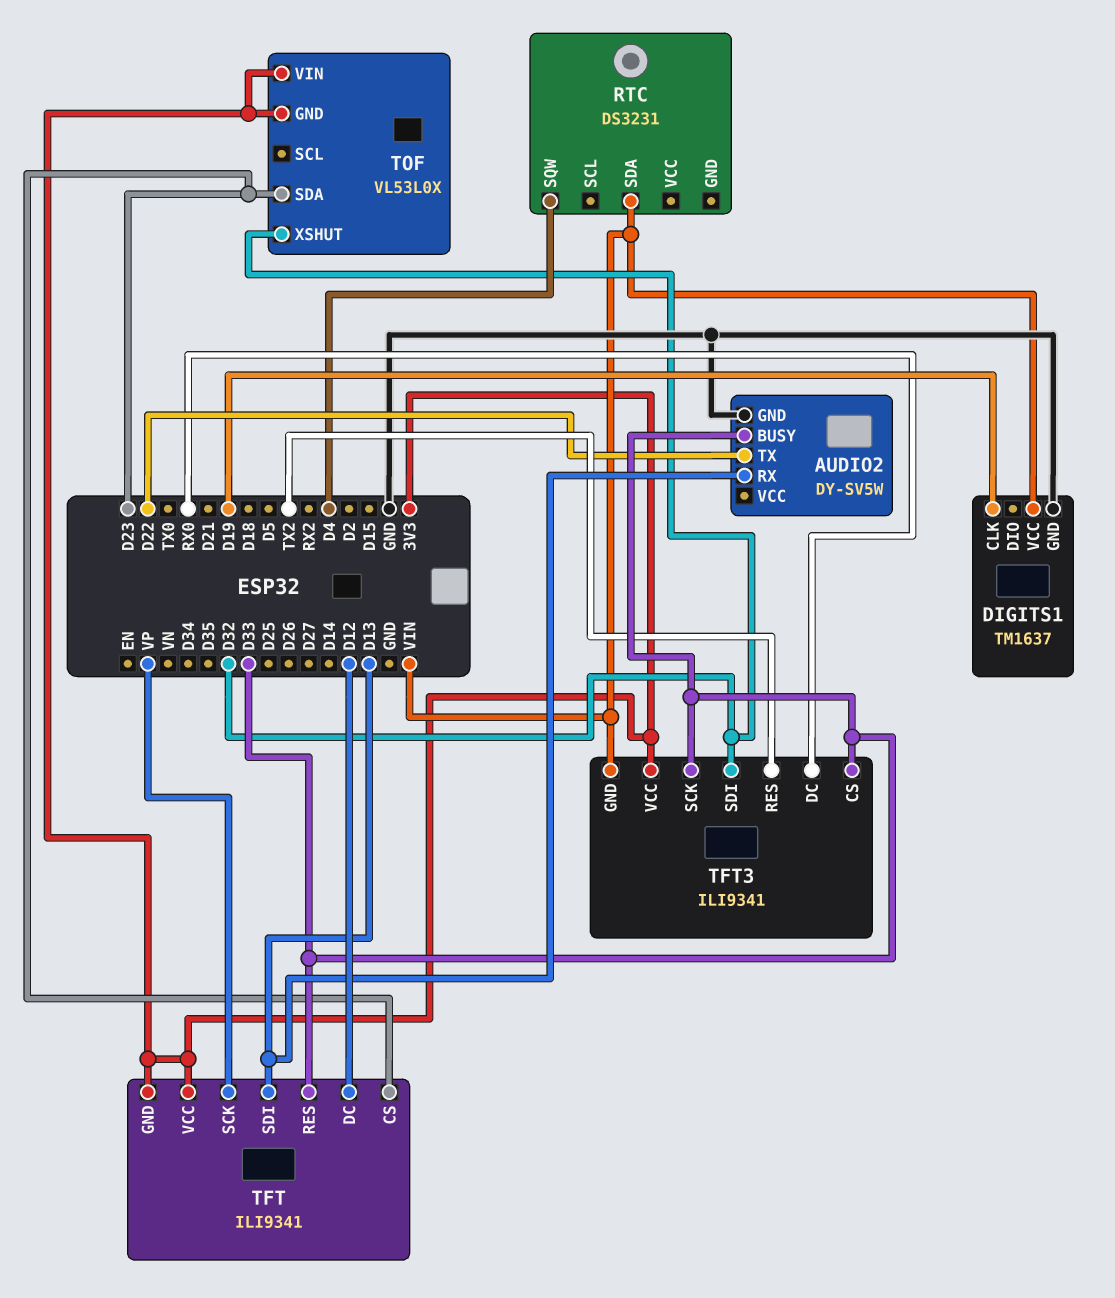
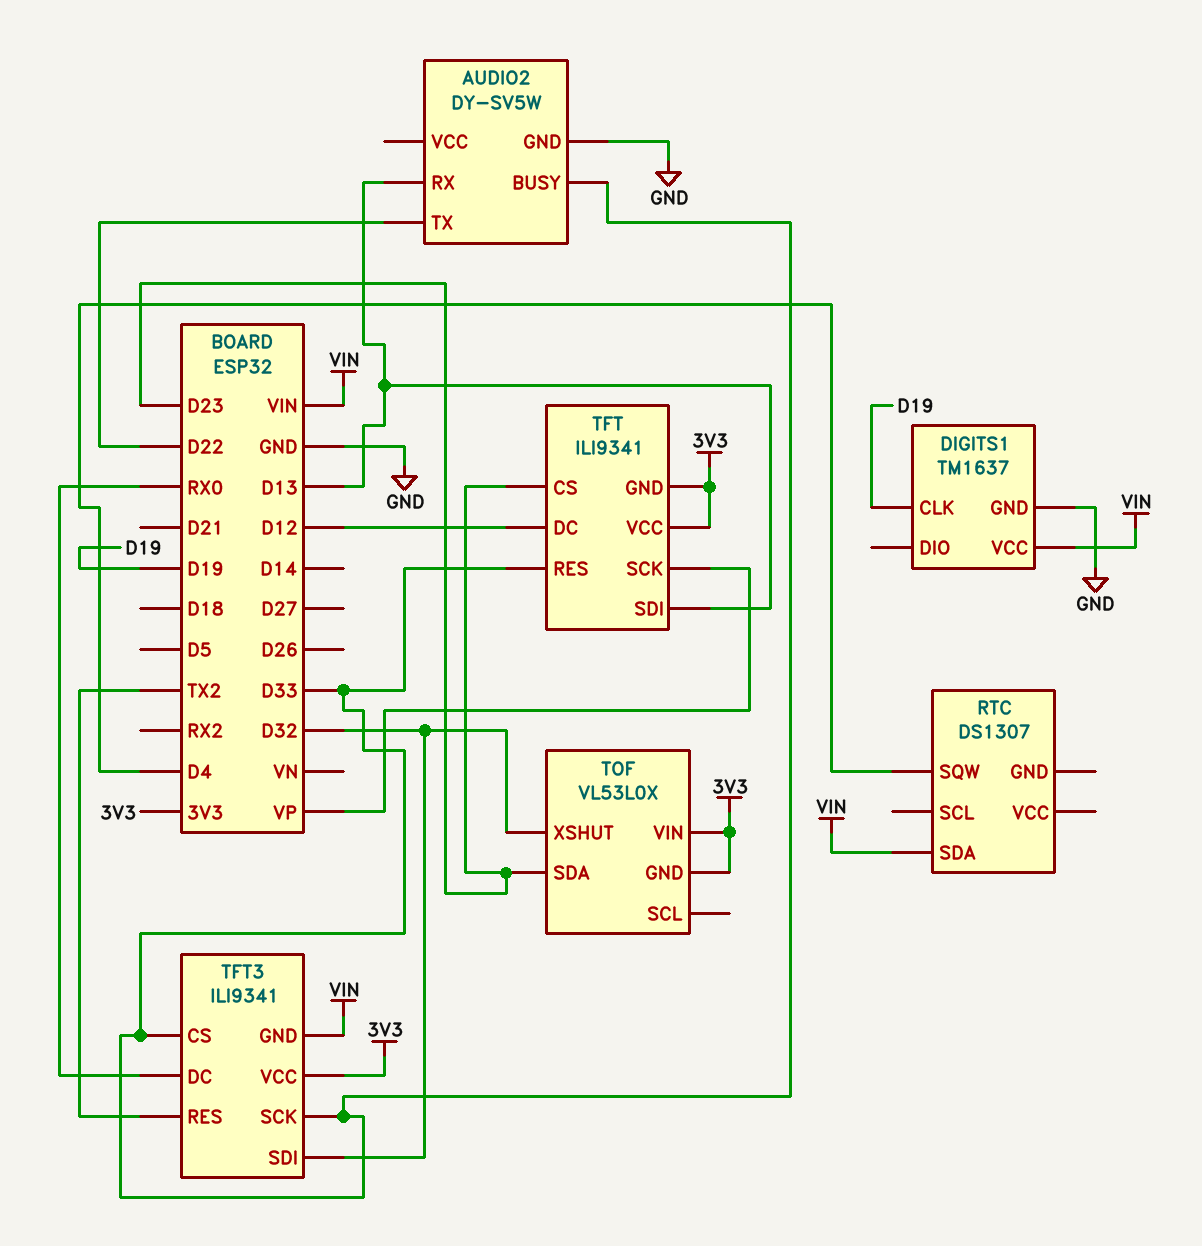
RTC: DS3231 -> DS1307

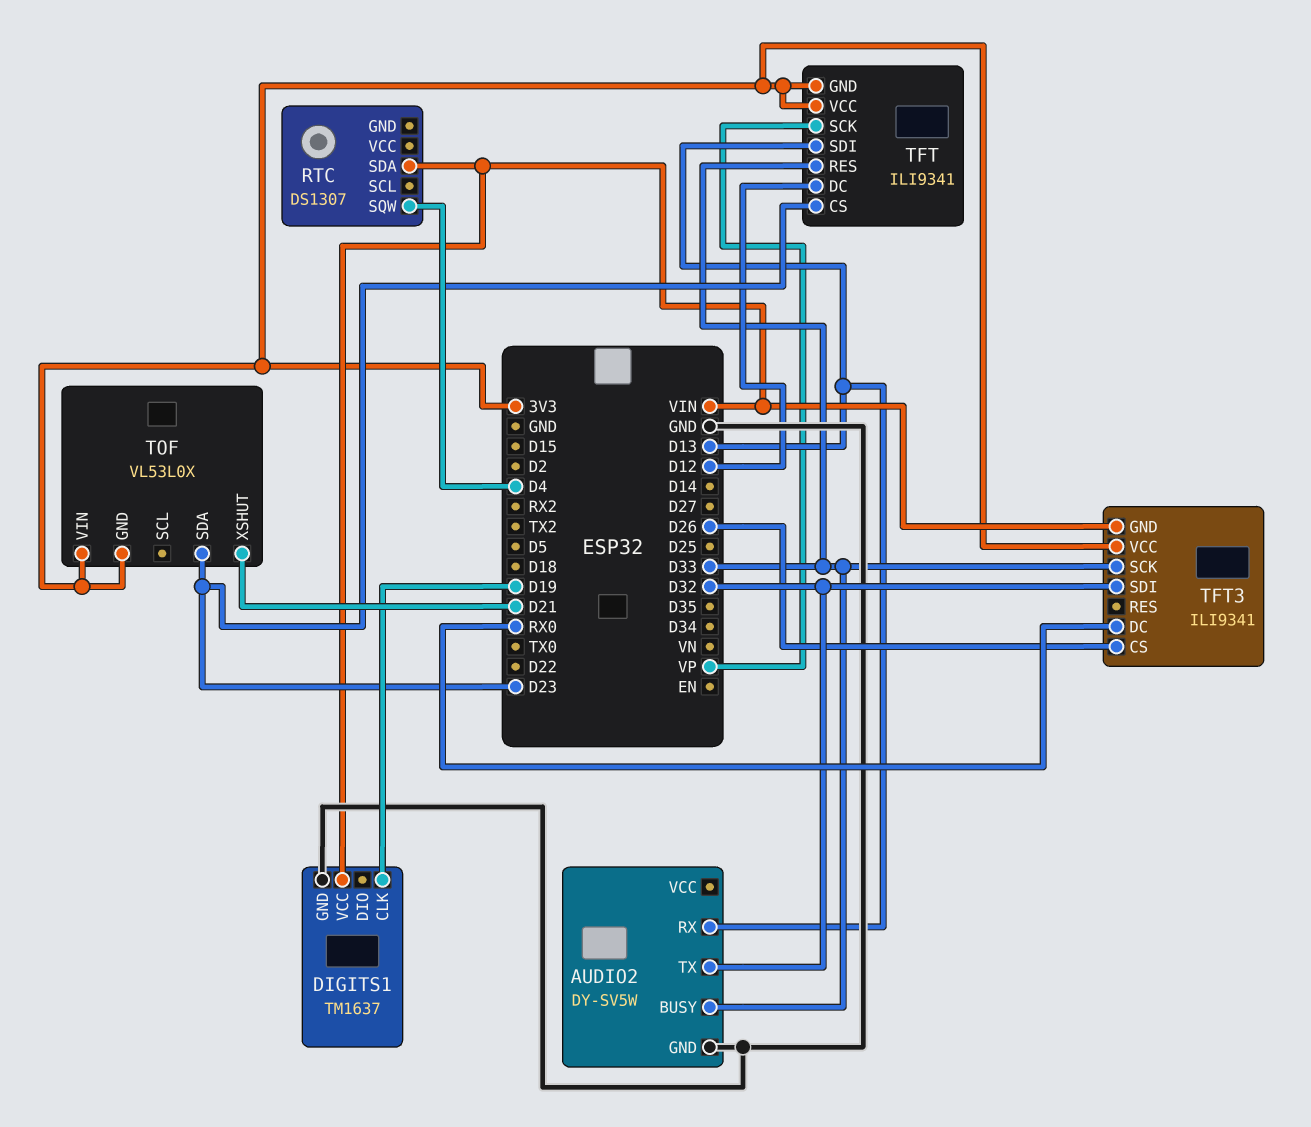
AUDIO2 pin TX: D22 -> D32
TFT3 pin CS: D33 -> D26
TFT3 pin RES: TX2 -> none
TOF pin XSHUT: D32 -> D21

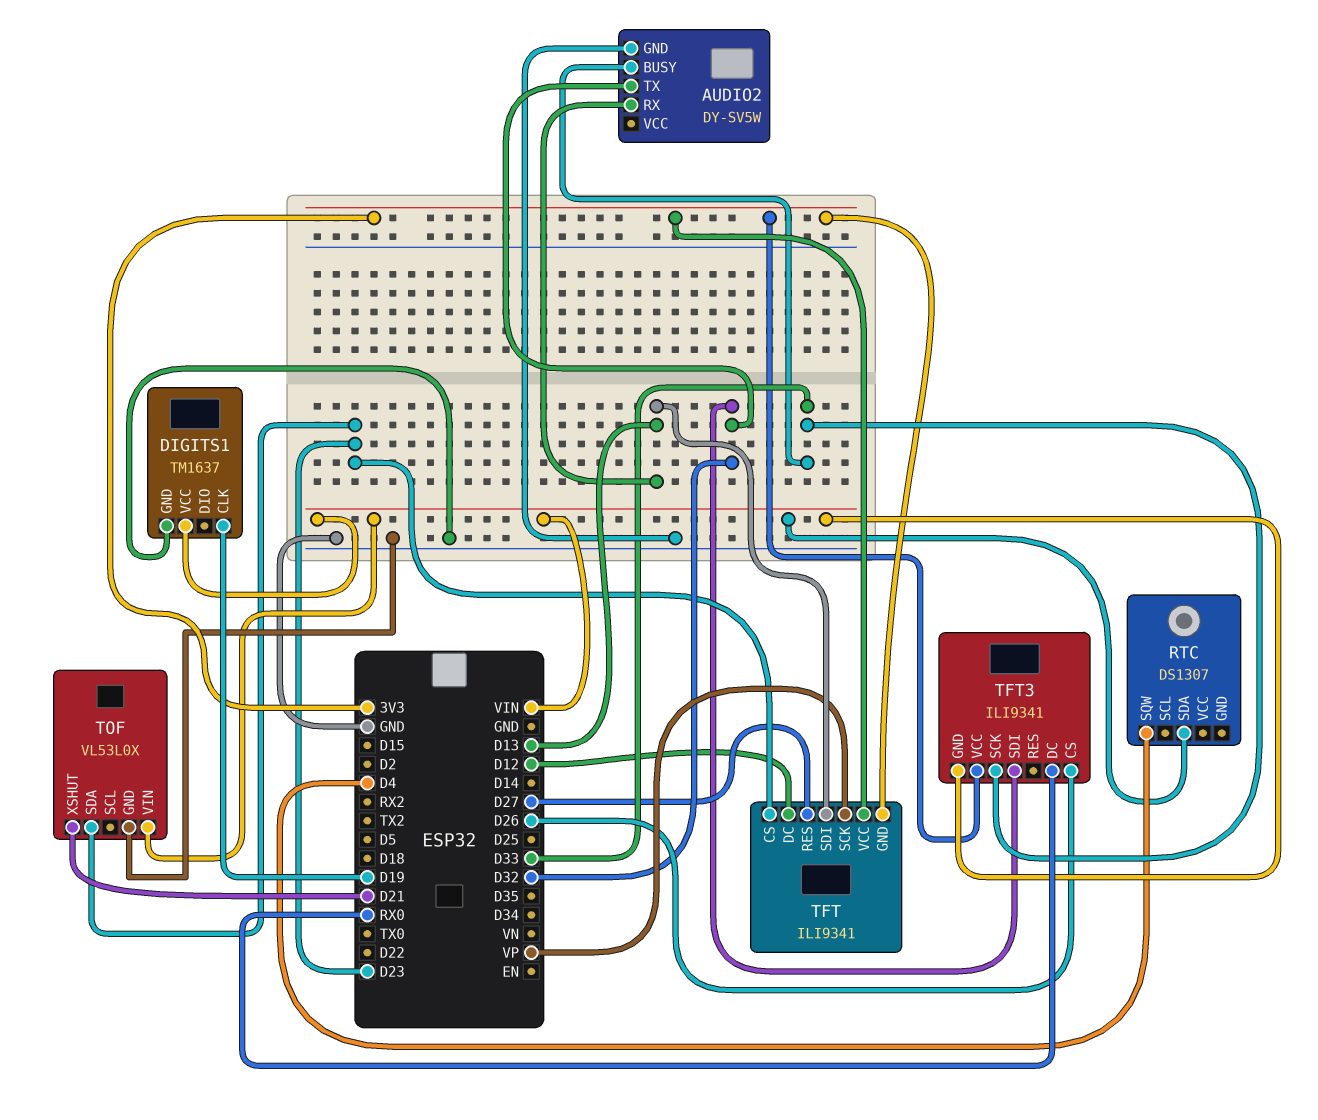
TFT pin RES: D33 -> D27
TOF pin GND: 3V3 -> GND
TOF pin VIN: 3V3 -> VIN

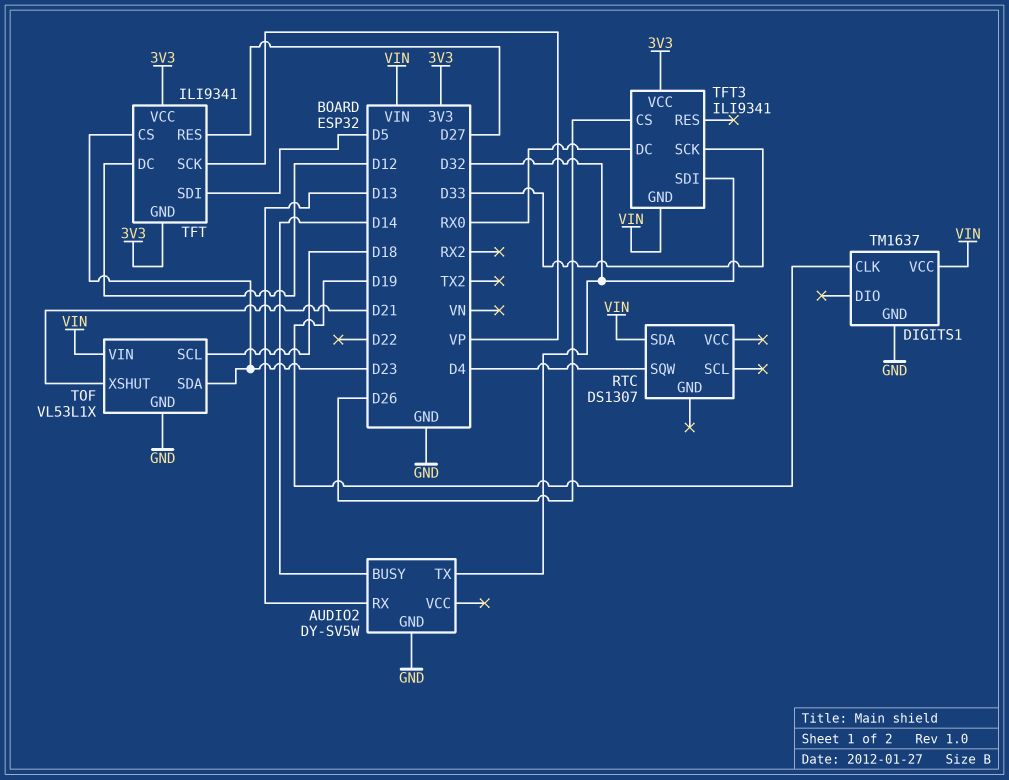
AUDIO2 pin BUSY: D33 -> D14
TFT pin SDI: D13 -> D5
TOF: VL53L0X -> VL53L1X
TOF pin SCL: none -> D18

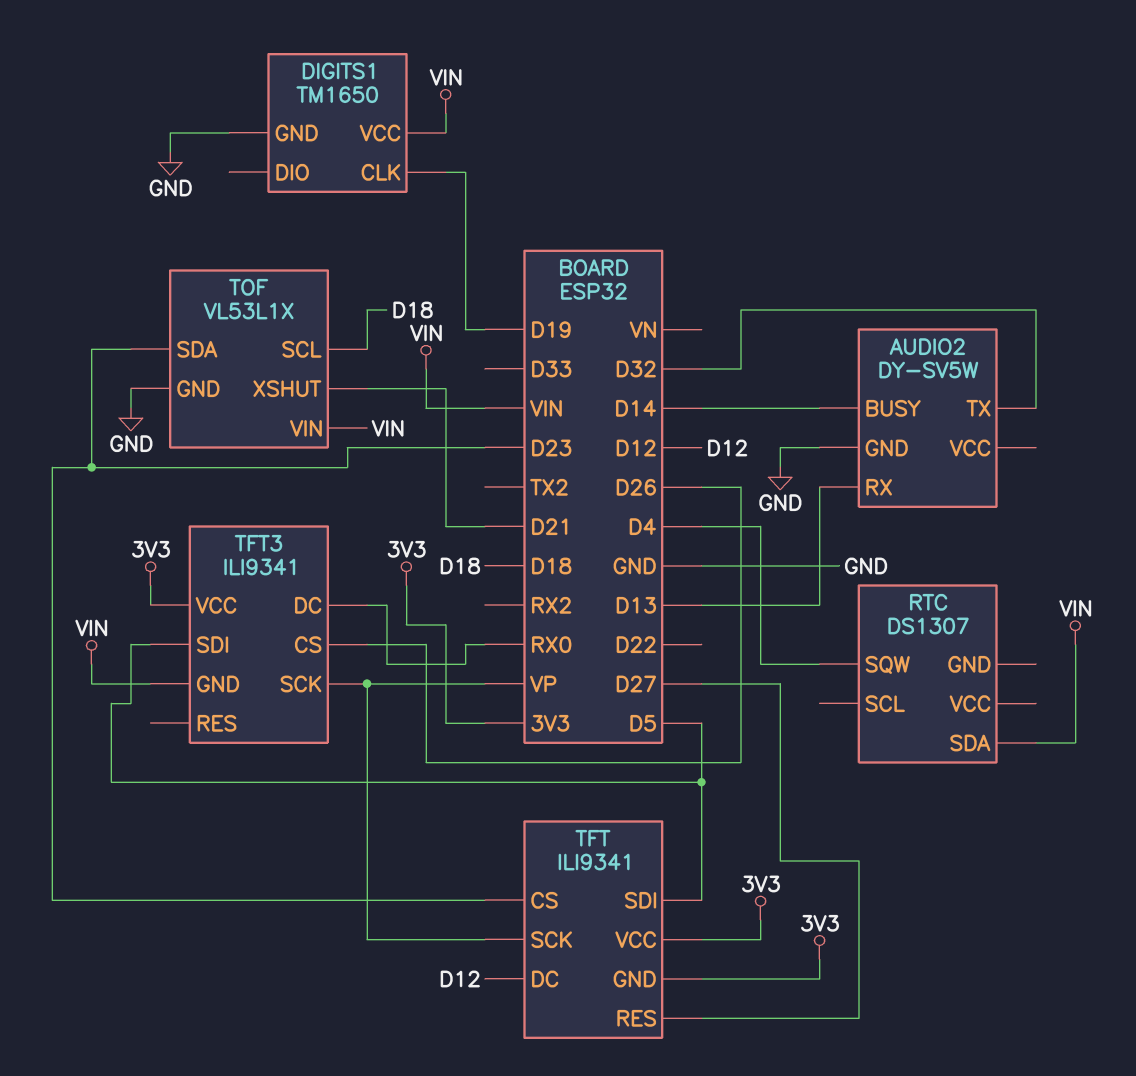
DIGITS1: TM1637 -> TM1650
TFT3 pin SCK: D33 -> VP
TFT3 pin SDI: D32 -> D5

